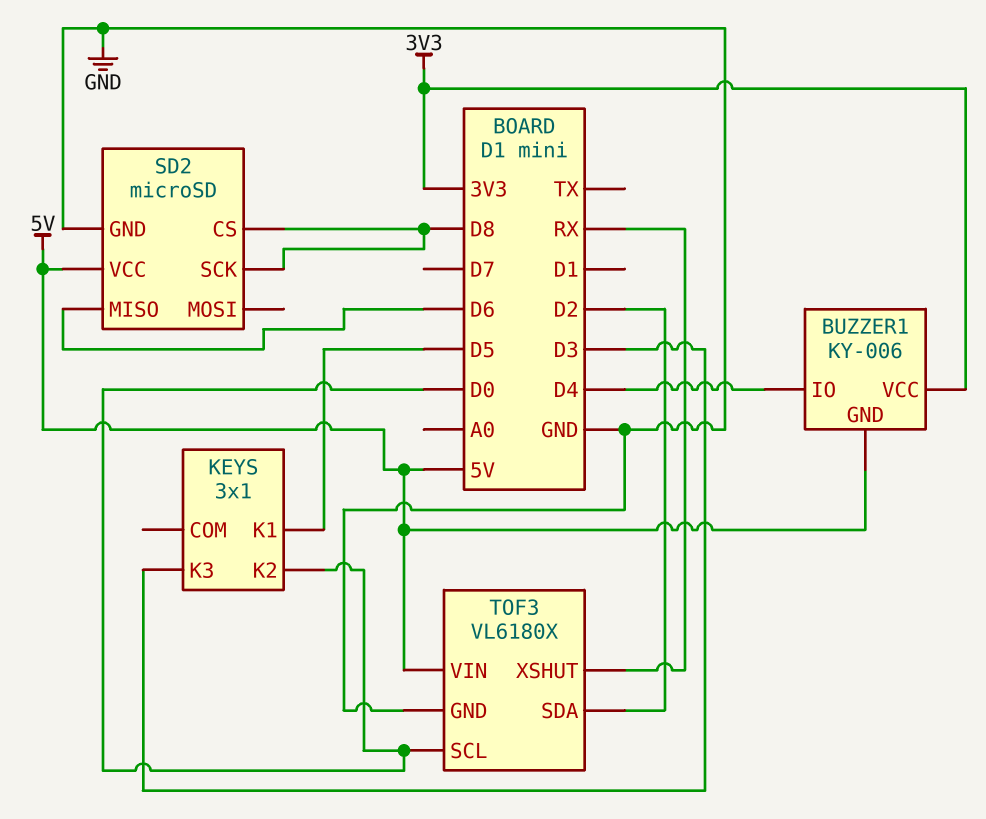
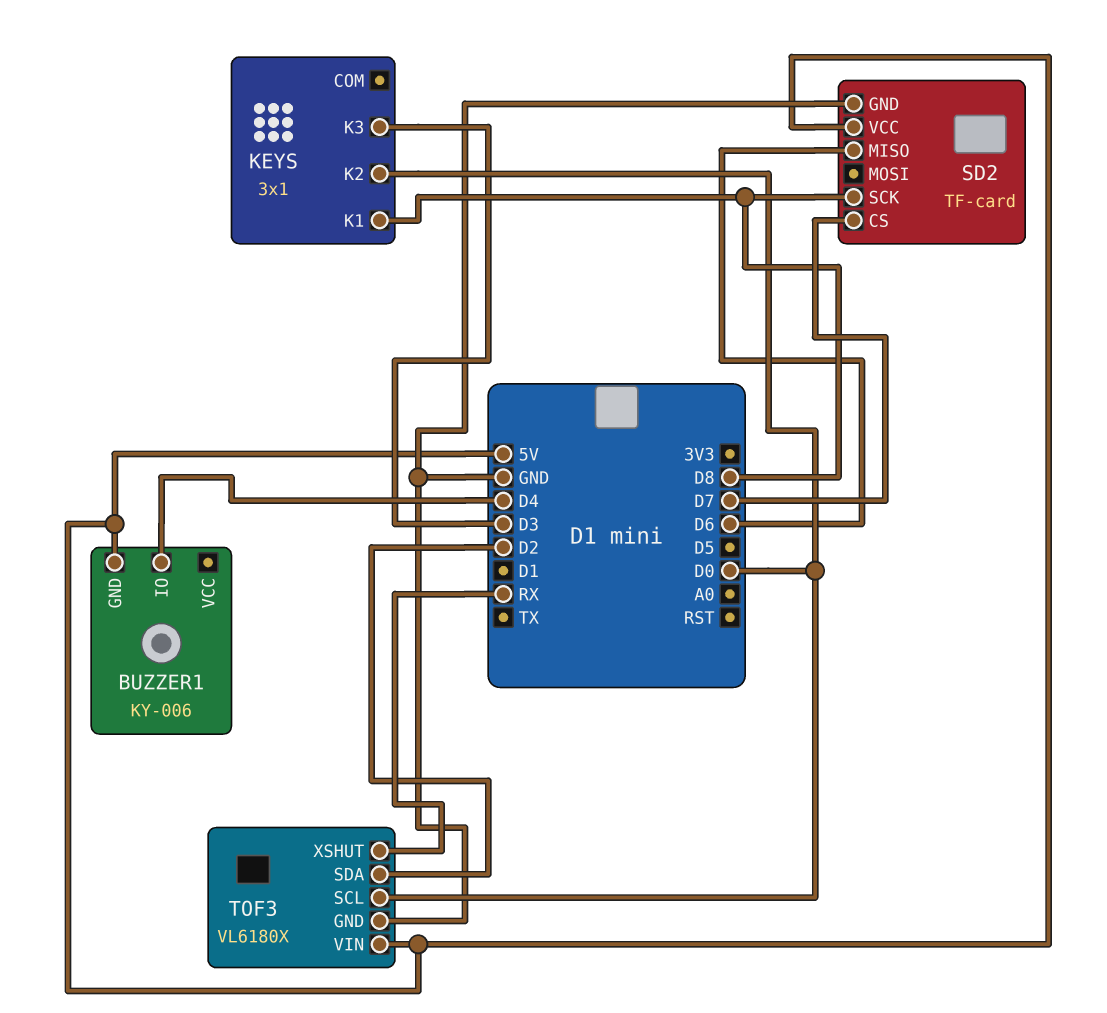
BUZZER1 pin VCC: 3V3 -> none
KEYS pin K1: D5 -> D8
SD2: microSD -> TF-card
SD2 pin CS: D8 -> D7

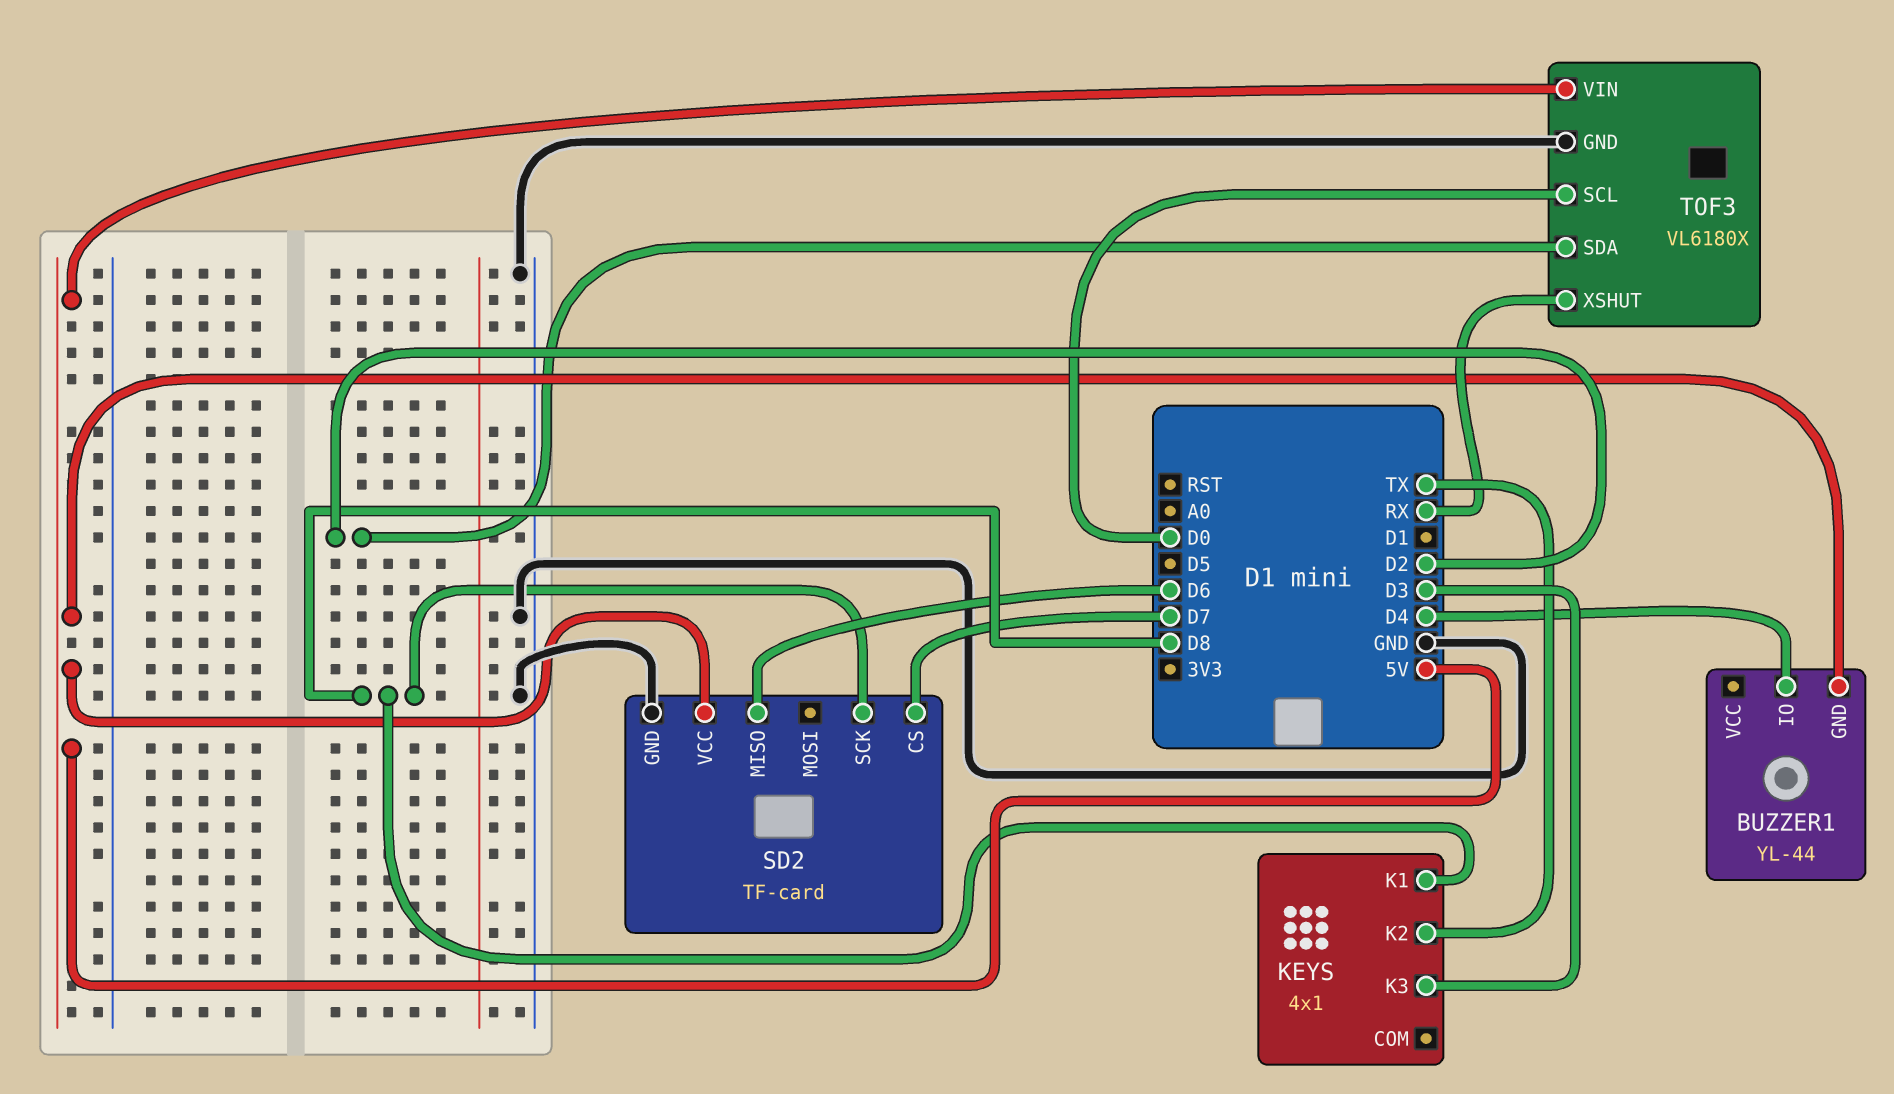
BUZZER1: KY-006 -> YL-44
KEYS: 3x1 -> 4x1
KEYS pin K2: D0 -> TX

